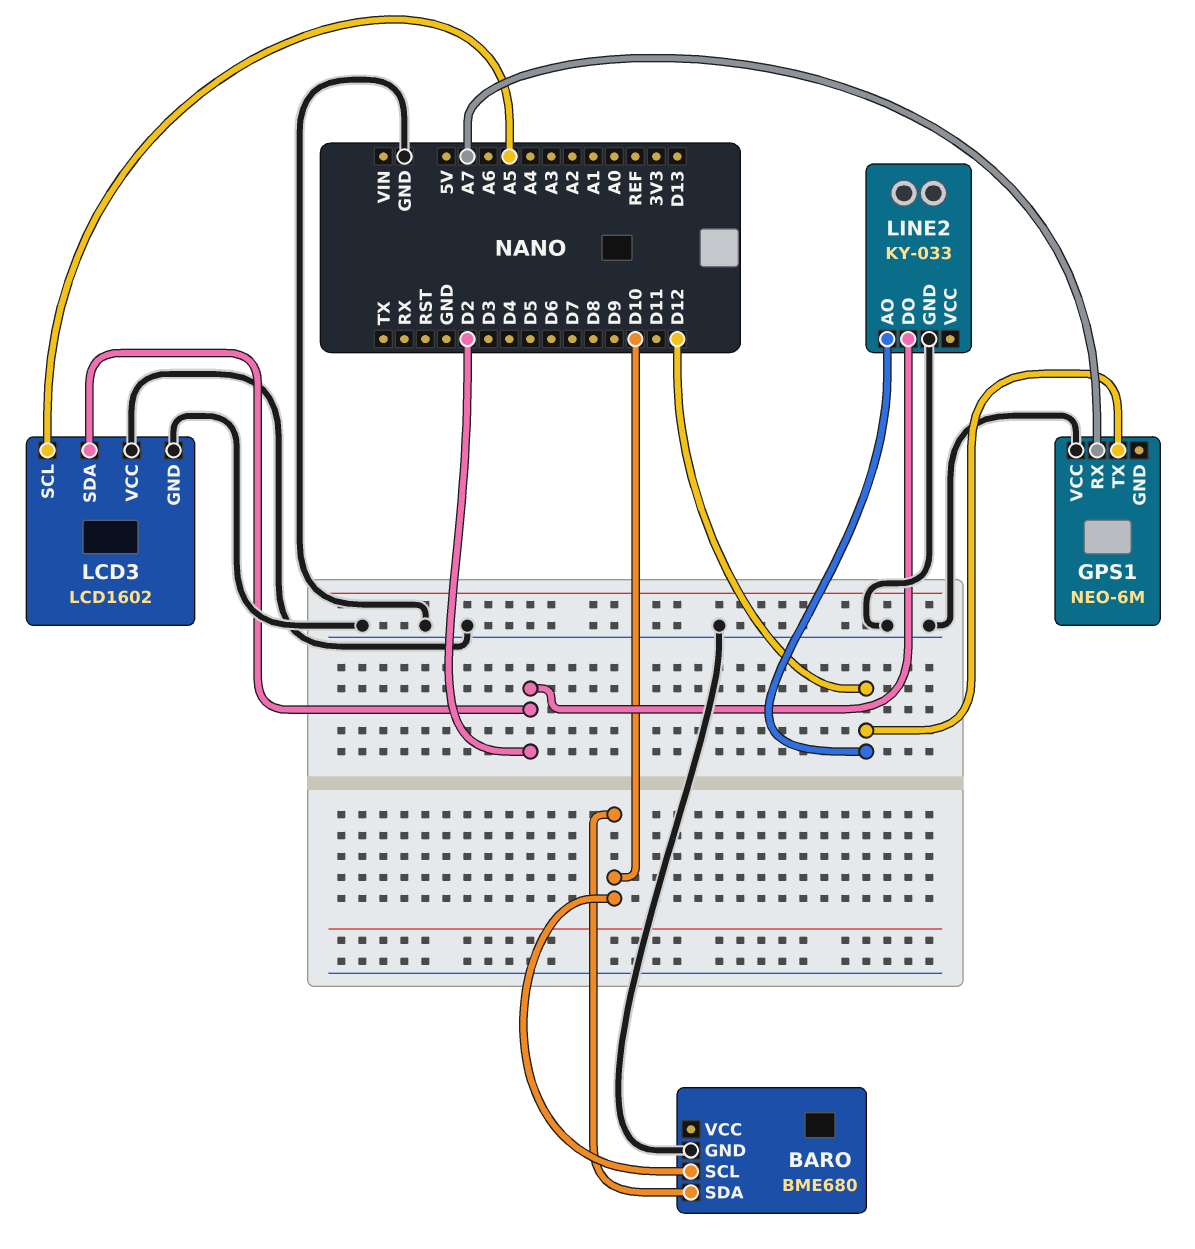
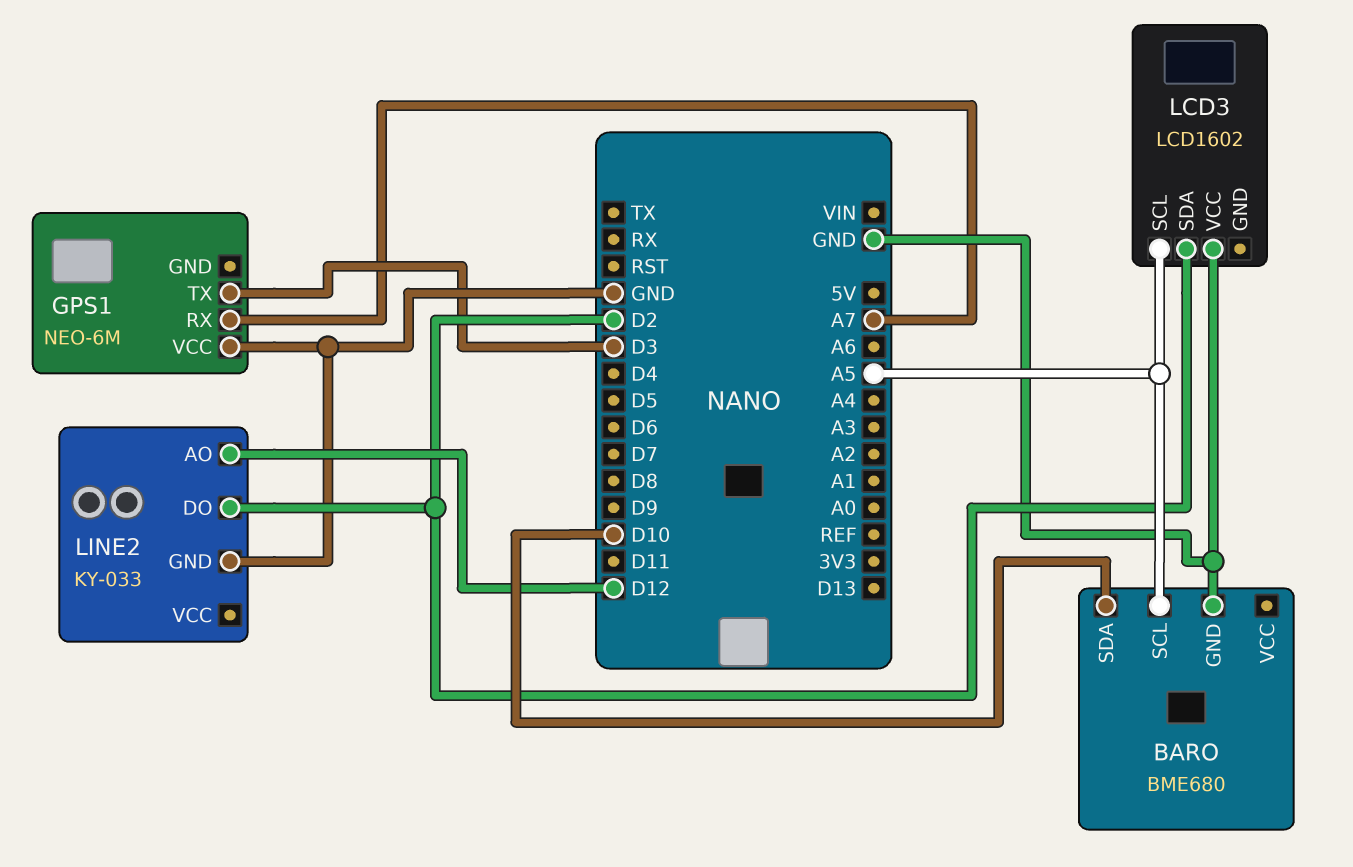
BARO pin SCL: D10 -> A5
GPS1 pin TX: D12 -> D3
LCD3 pin GND: GND -> none

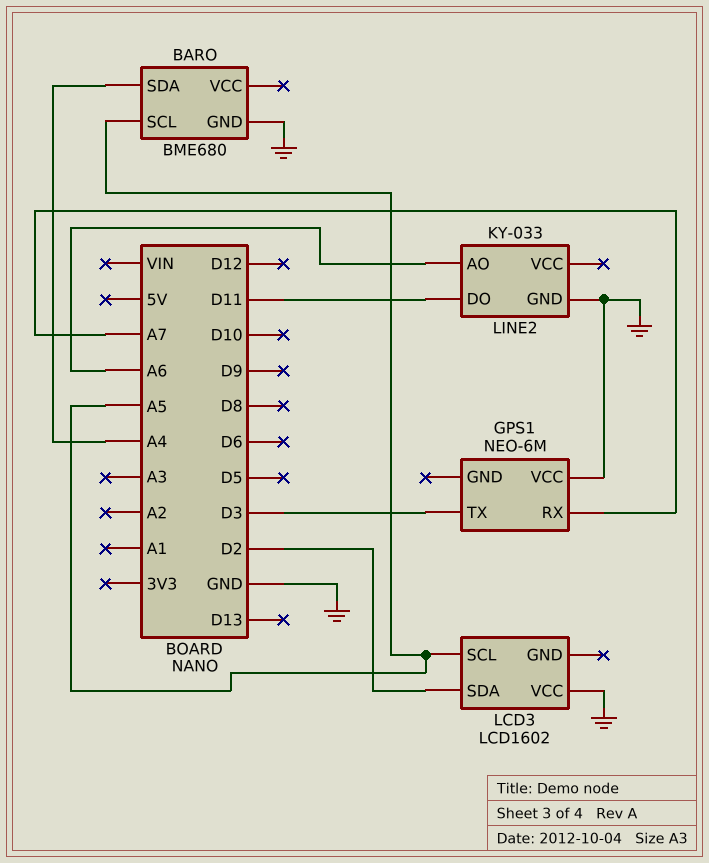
BARO pin SDA: D10 -> A4
LINE2 pin AO: D12 -> A6
LINE2 pin DO: D2 -> D11

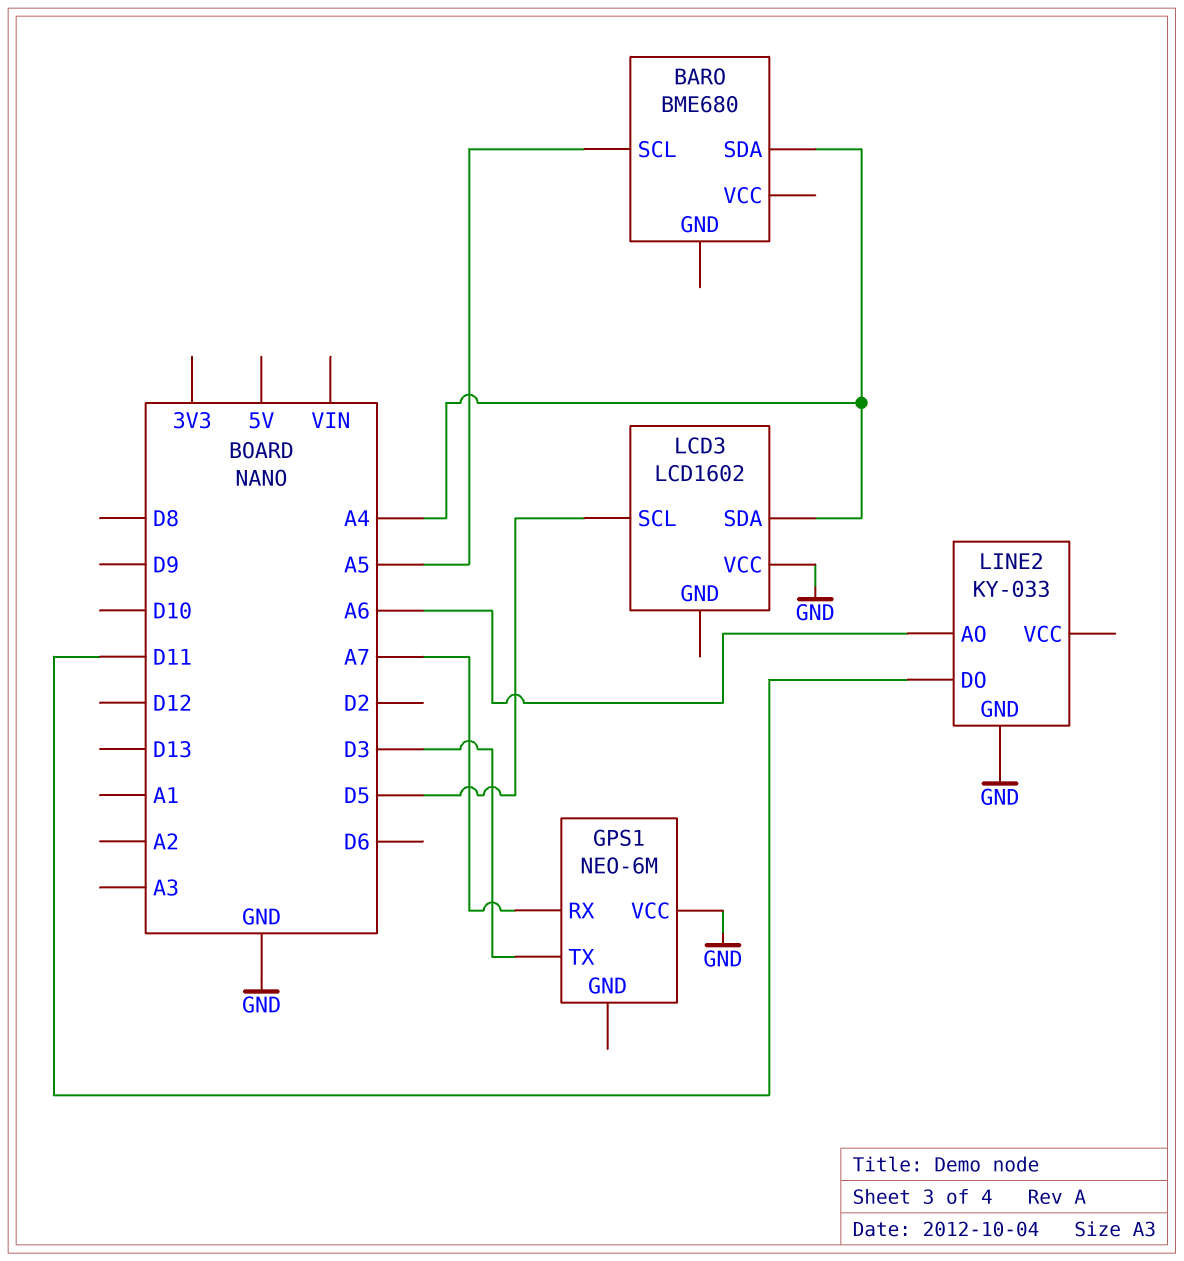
BARO pin GND: GND -> none
LCD3 pin SCL: A5 -> D5
LCD3 pin SDA: D2 -> A4

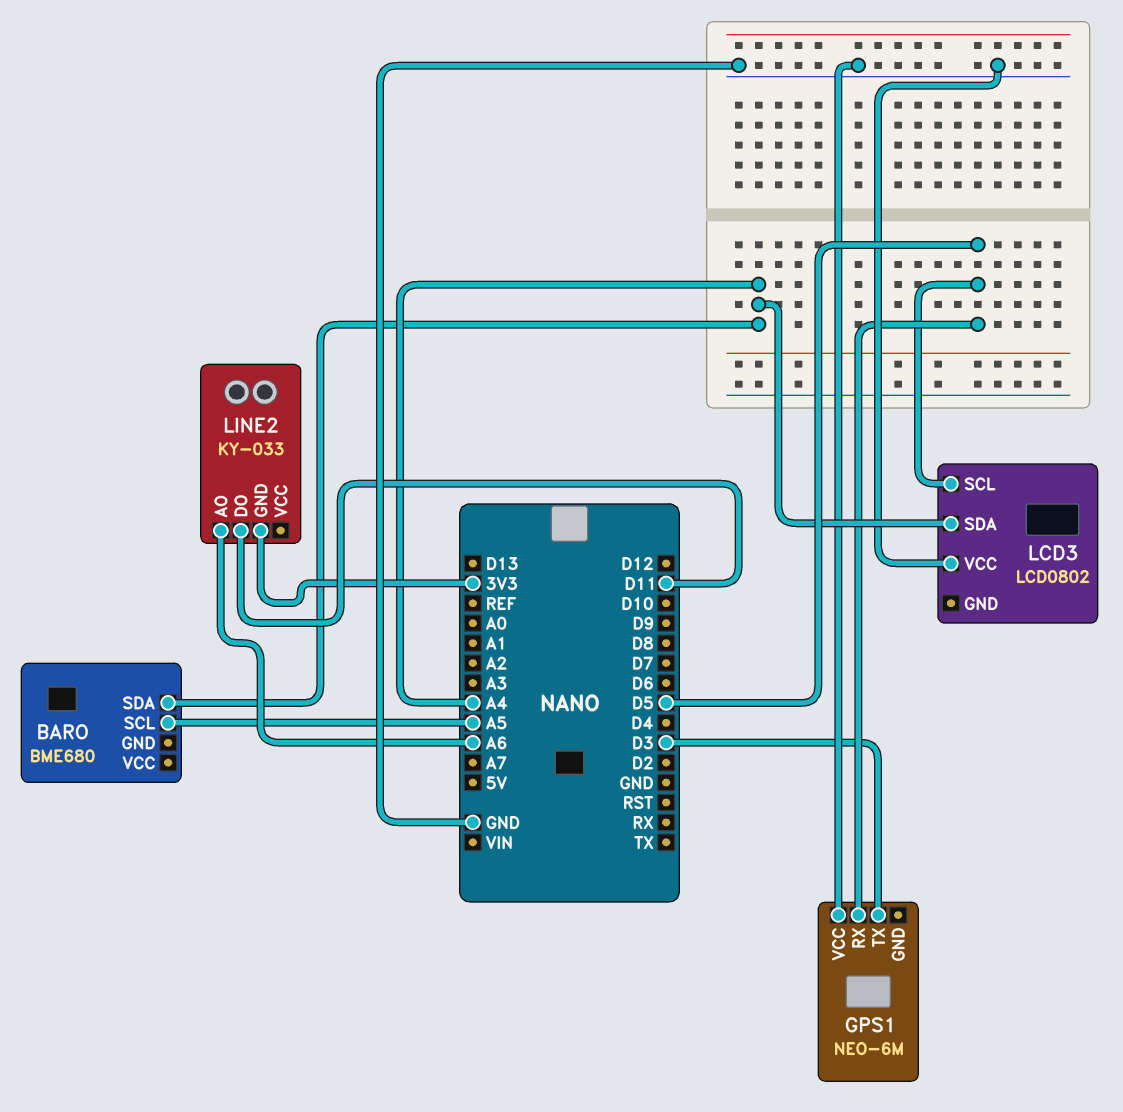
GPS1 pin RX: A7 -> D5
LCD3: LCD1602 -> LCD0802
LINE2 pin GND: GND -> 3V3

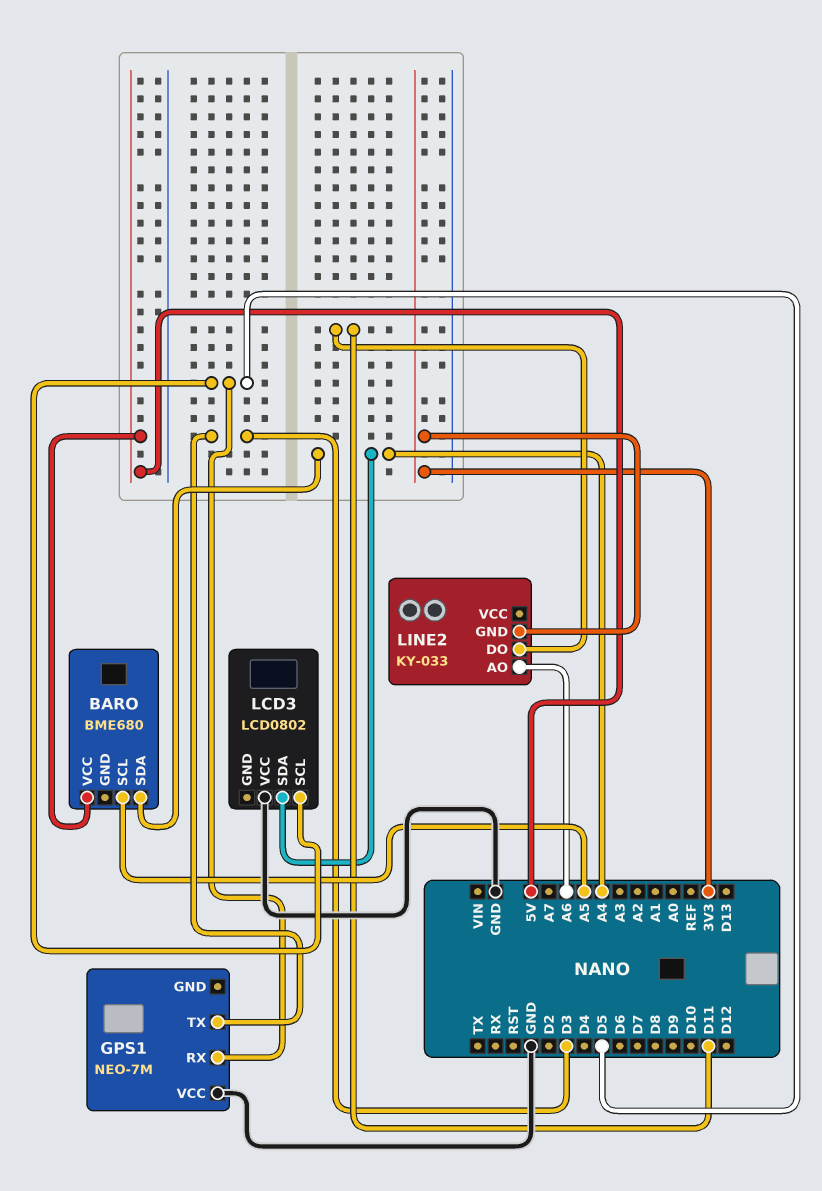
BARO pin VCC: none -> 5V
GPS1: NEO-6M -> NEO-7M

